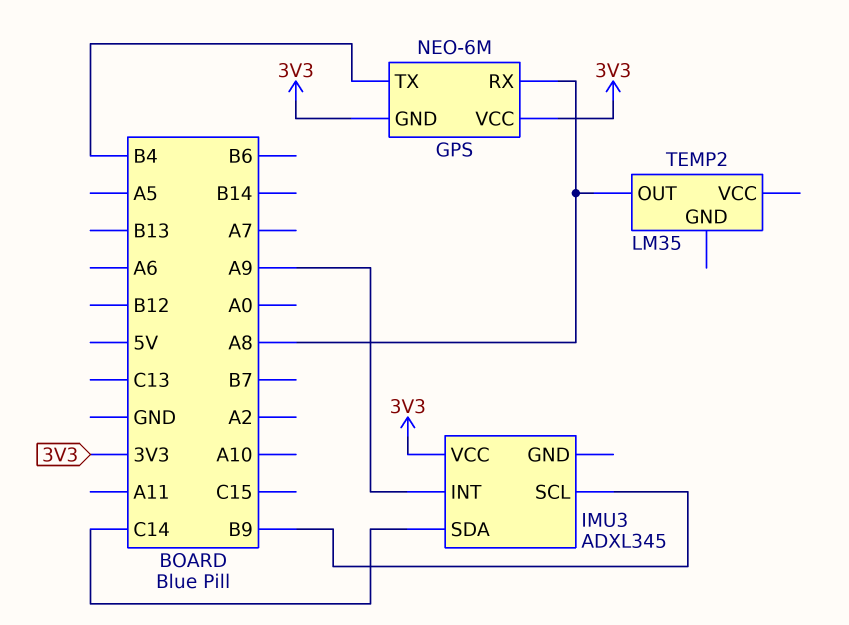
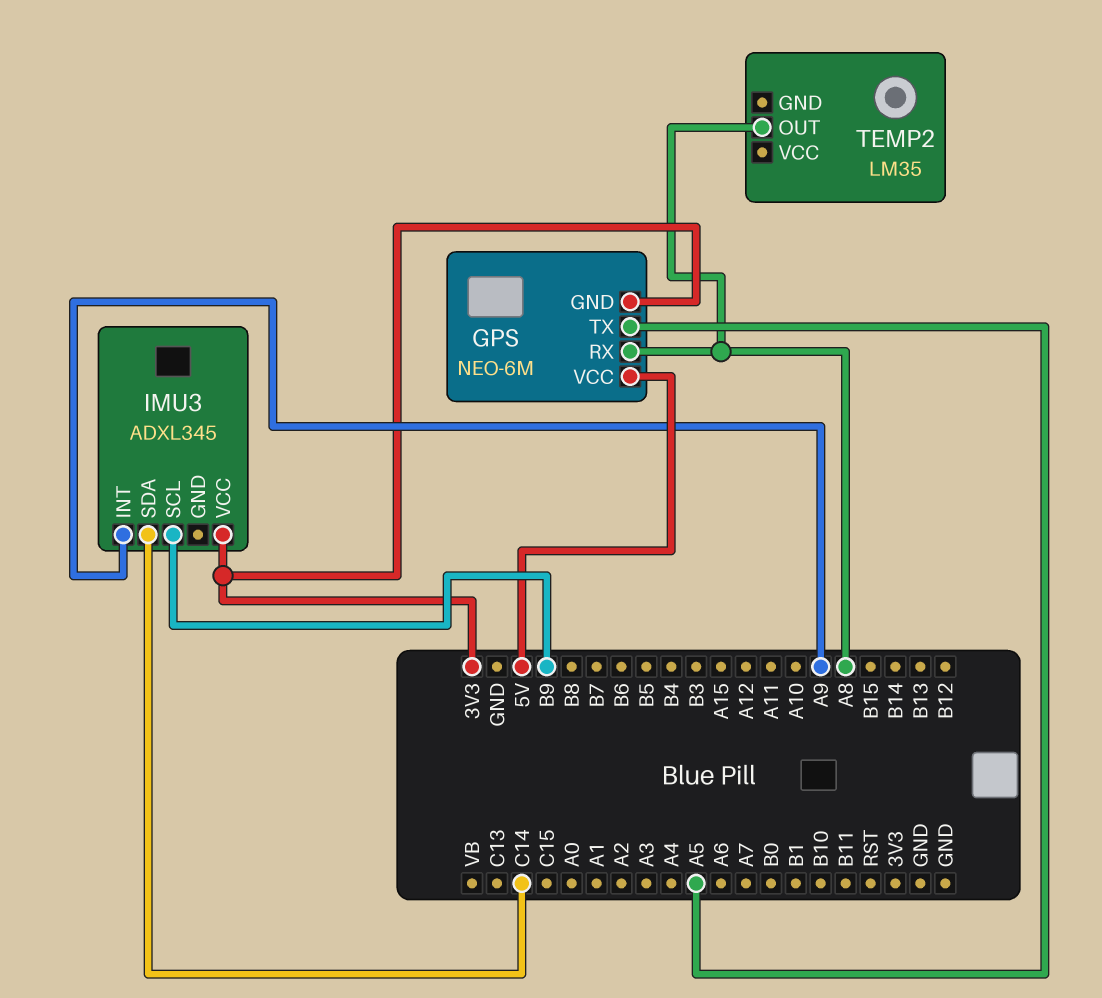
GPS pin TX: B4 -> A5
GPS pin VCC: 3V3 -> 5V

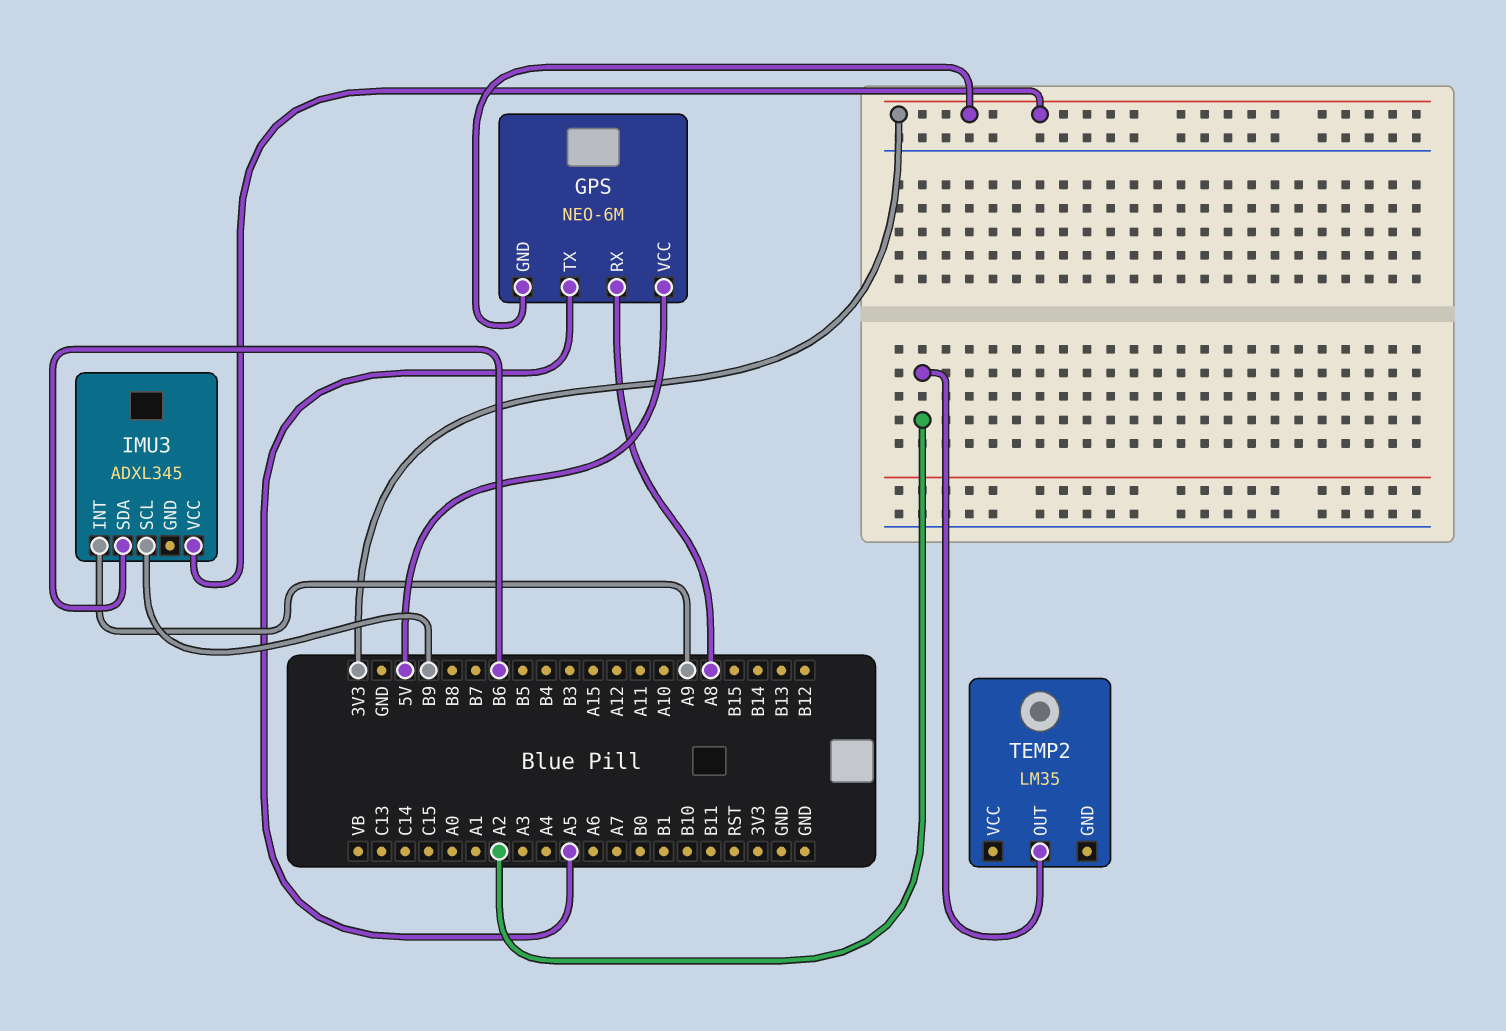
IMU3 pin SDA: C14 -> B6
TEMP2 pin OUT: A8 -> A2

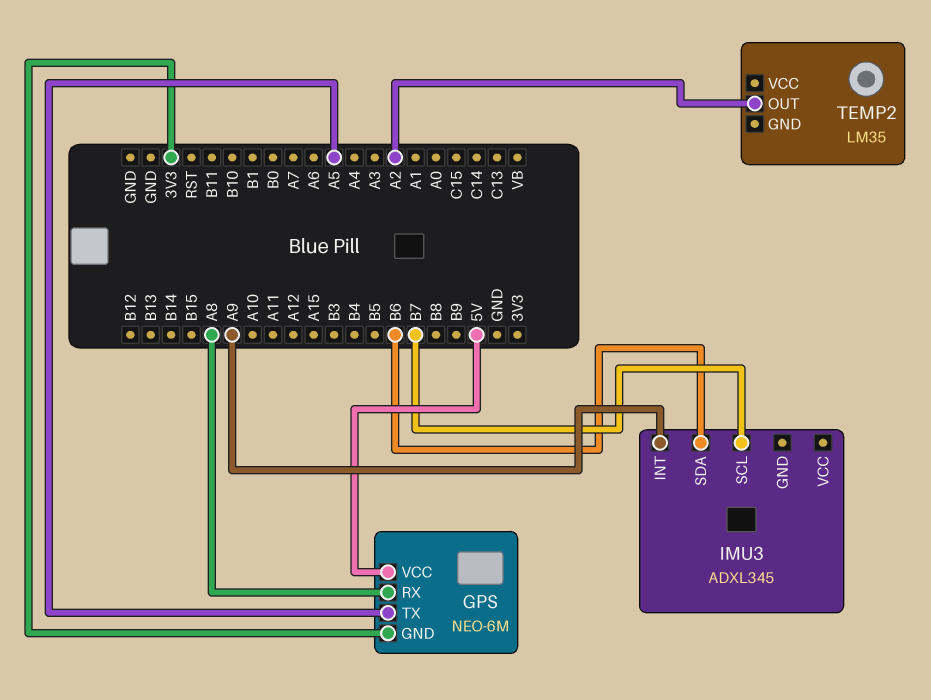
IMU3 pin SCL: B9 -> B7
IMU3 pin VCC: 3V3 -> none

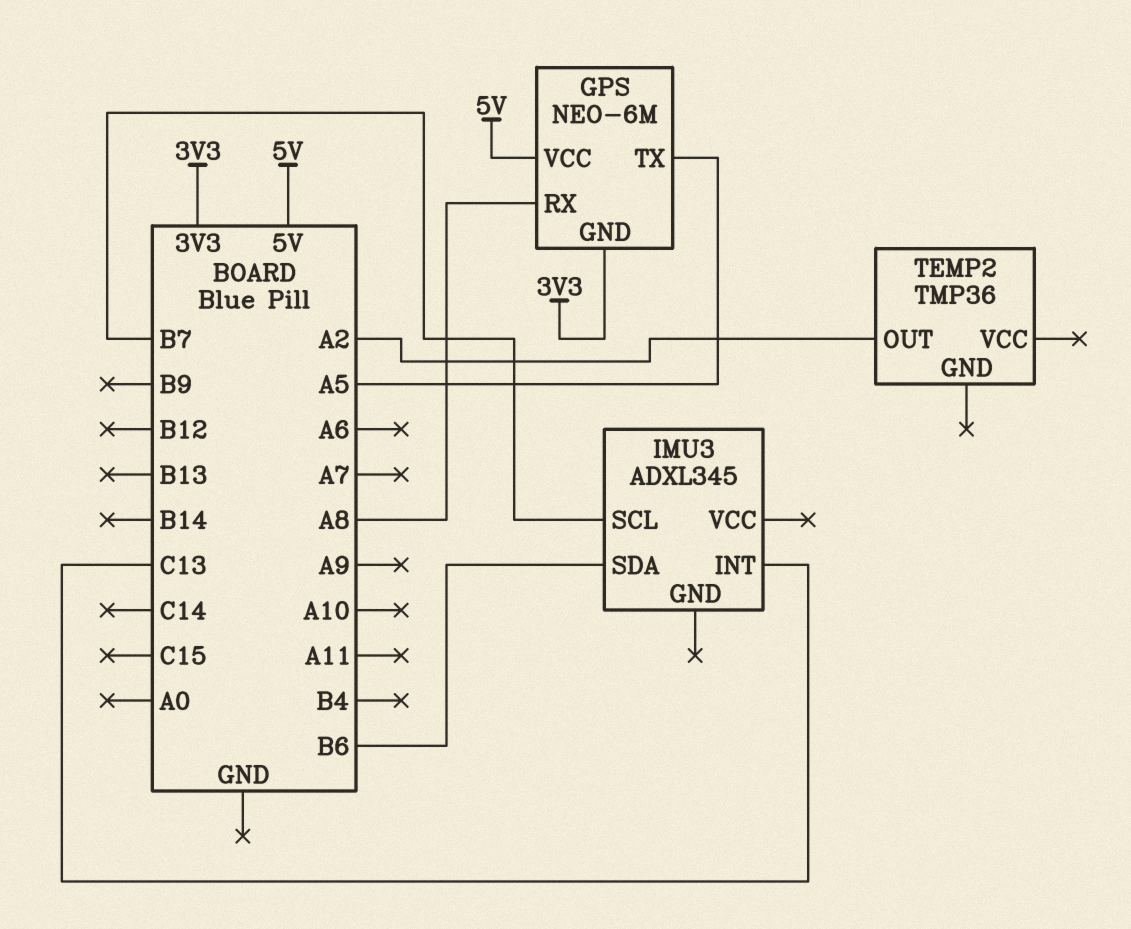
IMU3 pin INT: A9 -> C13
TEMP2: LM35 -> TMP36

